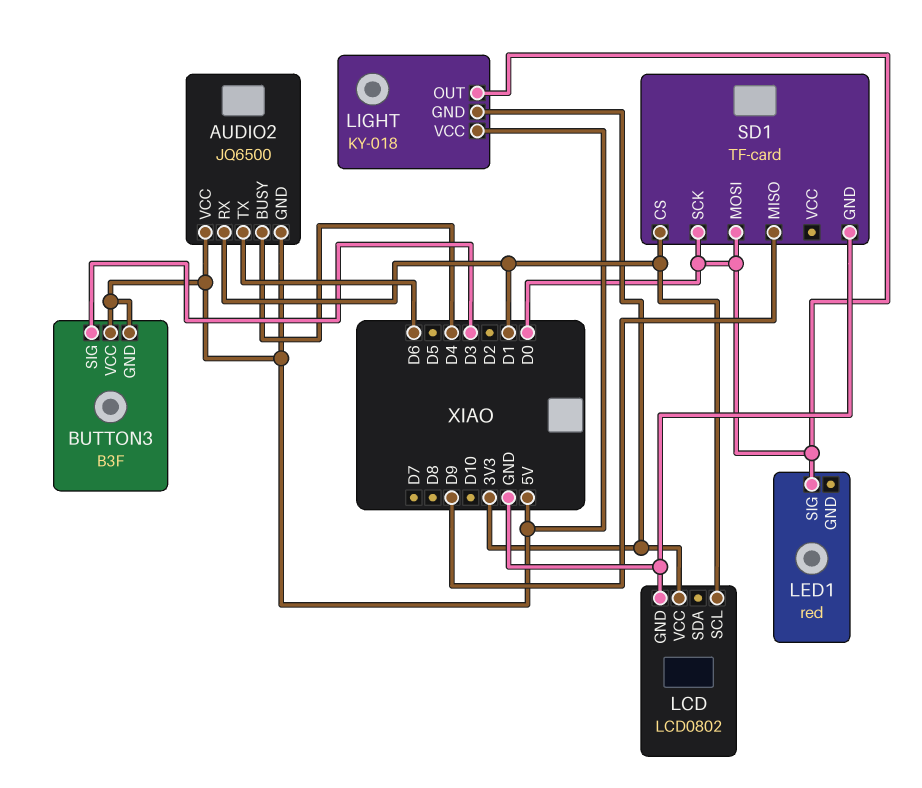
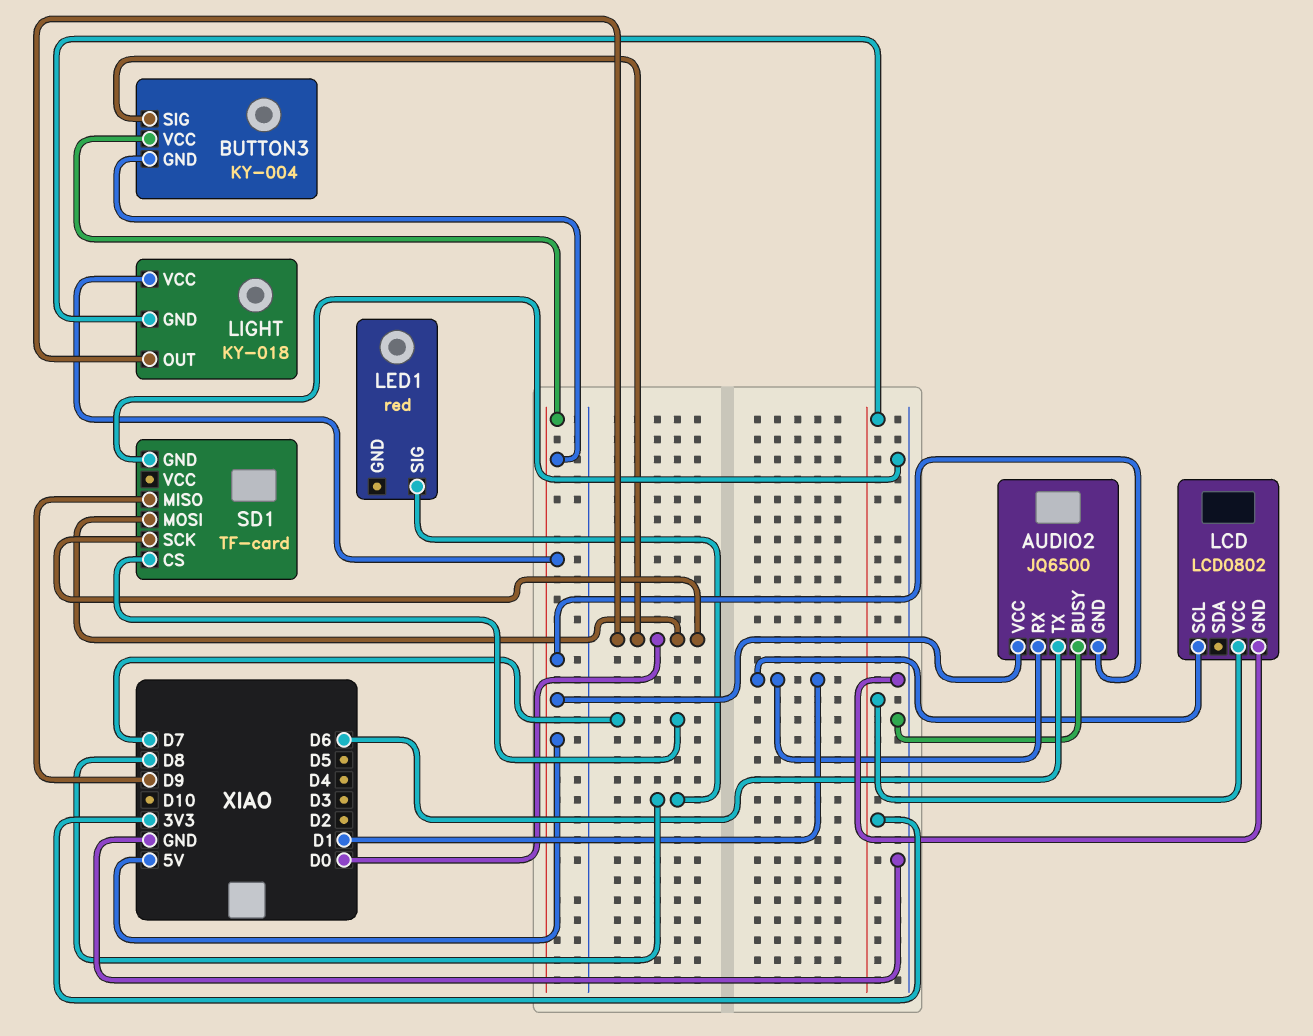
AUDIO2 pin BUSY: D4 -> GND
BUTTON3: B3F -> KY-004
BUTTON3 pin SIG: D3 -> D0
LED1 pin SIG: D0 -> D8
SD1 pin CS: D1 -> D7

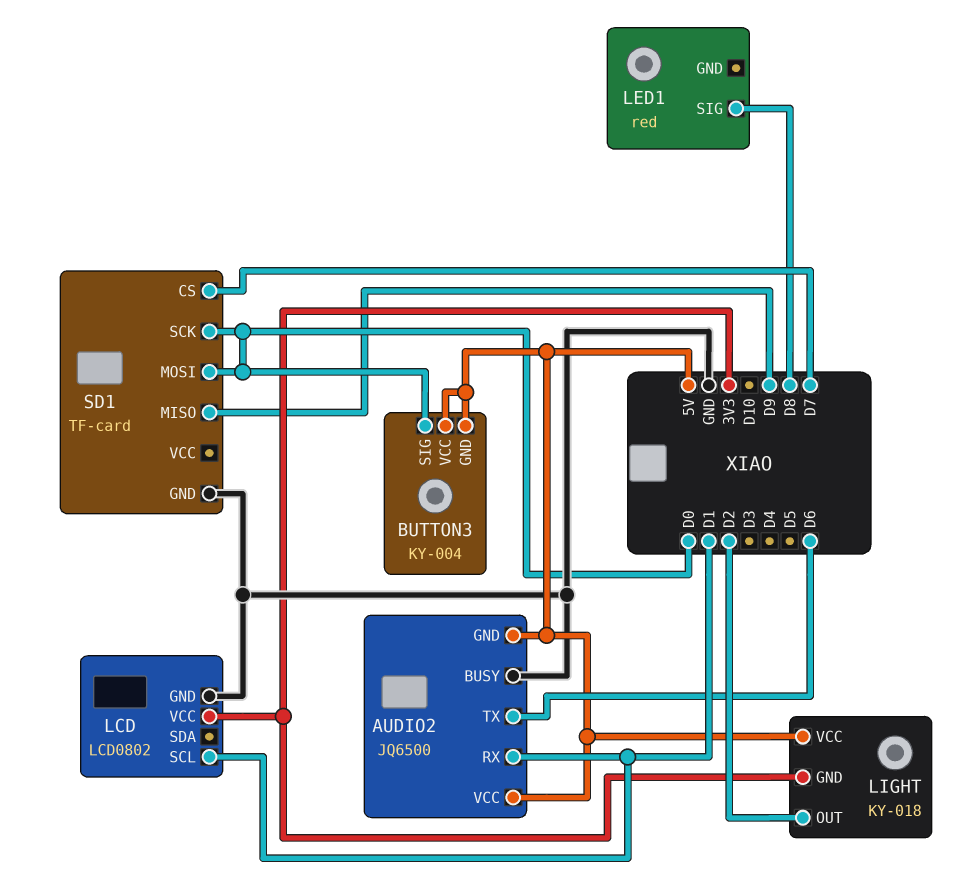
LIGHT pin OUT: D0 -> D2

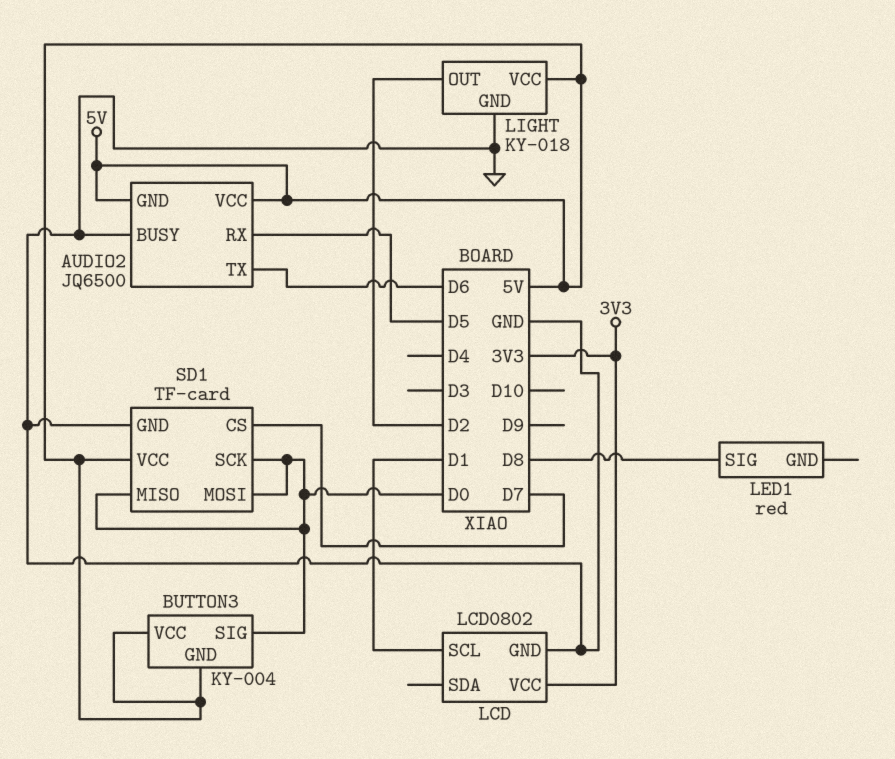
AUDIO2 pin RX: D1 -> D5
LIGHT pin GND: 3V3 -> GND
SD1 pin MISO: D9 -> D0
SD1 pin VCC: none -> 5V

